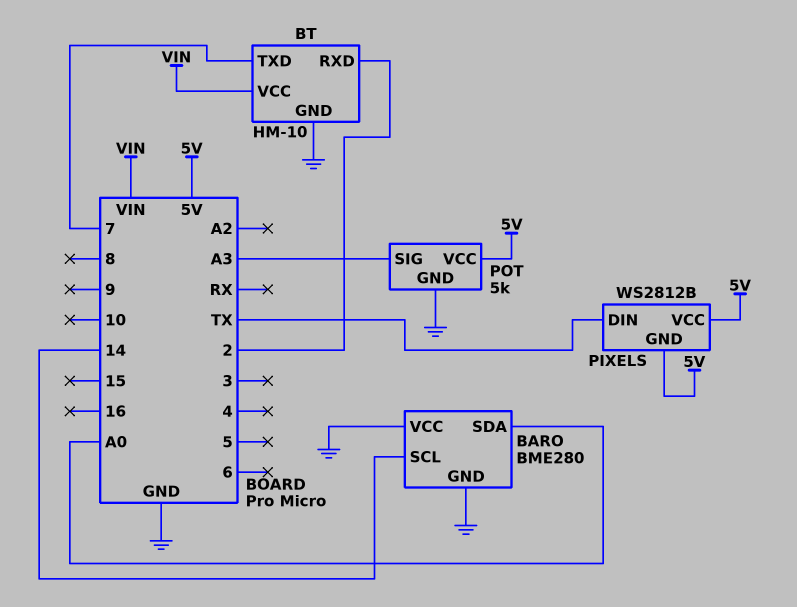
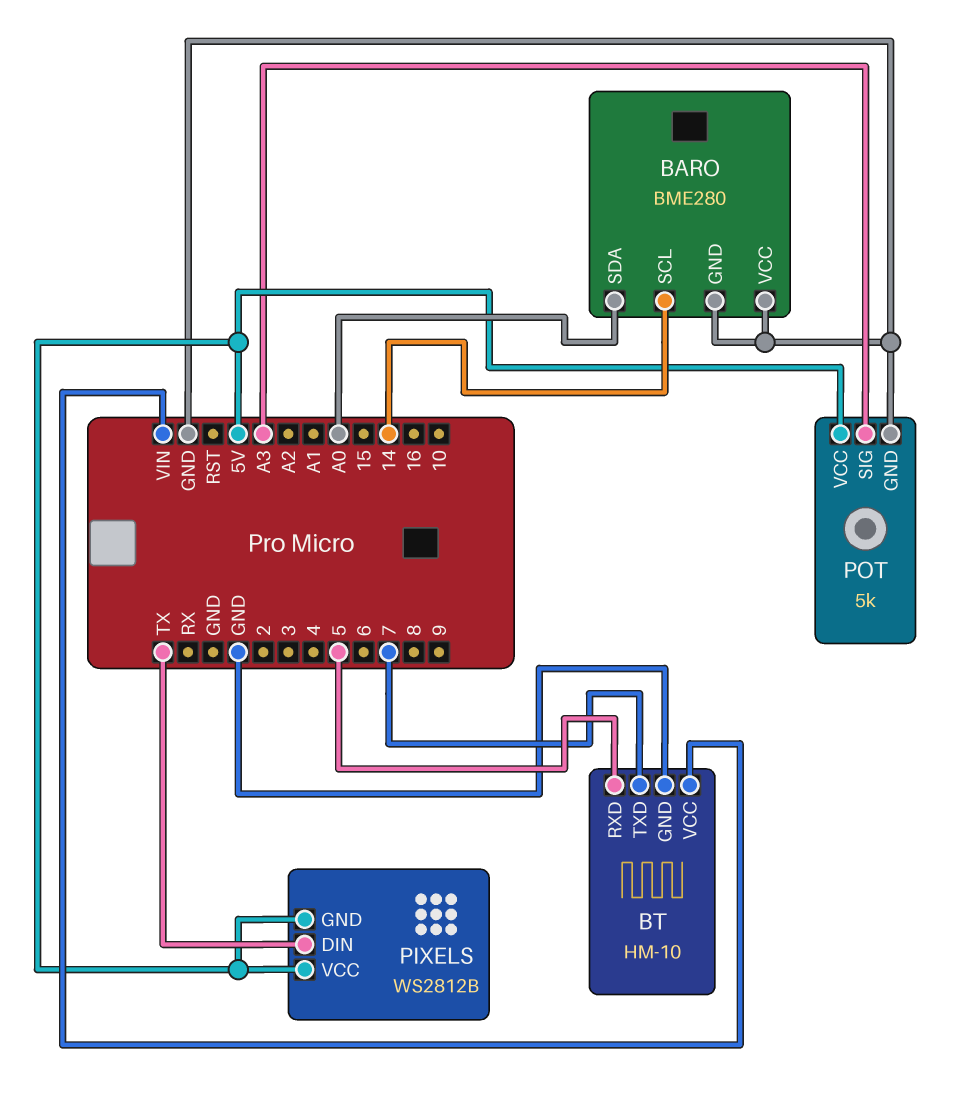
BT pin RXD: 2 -> 5

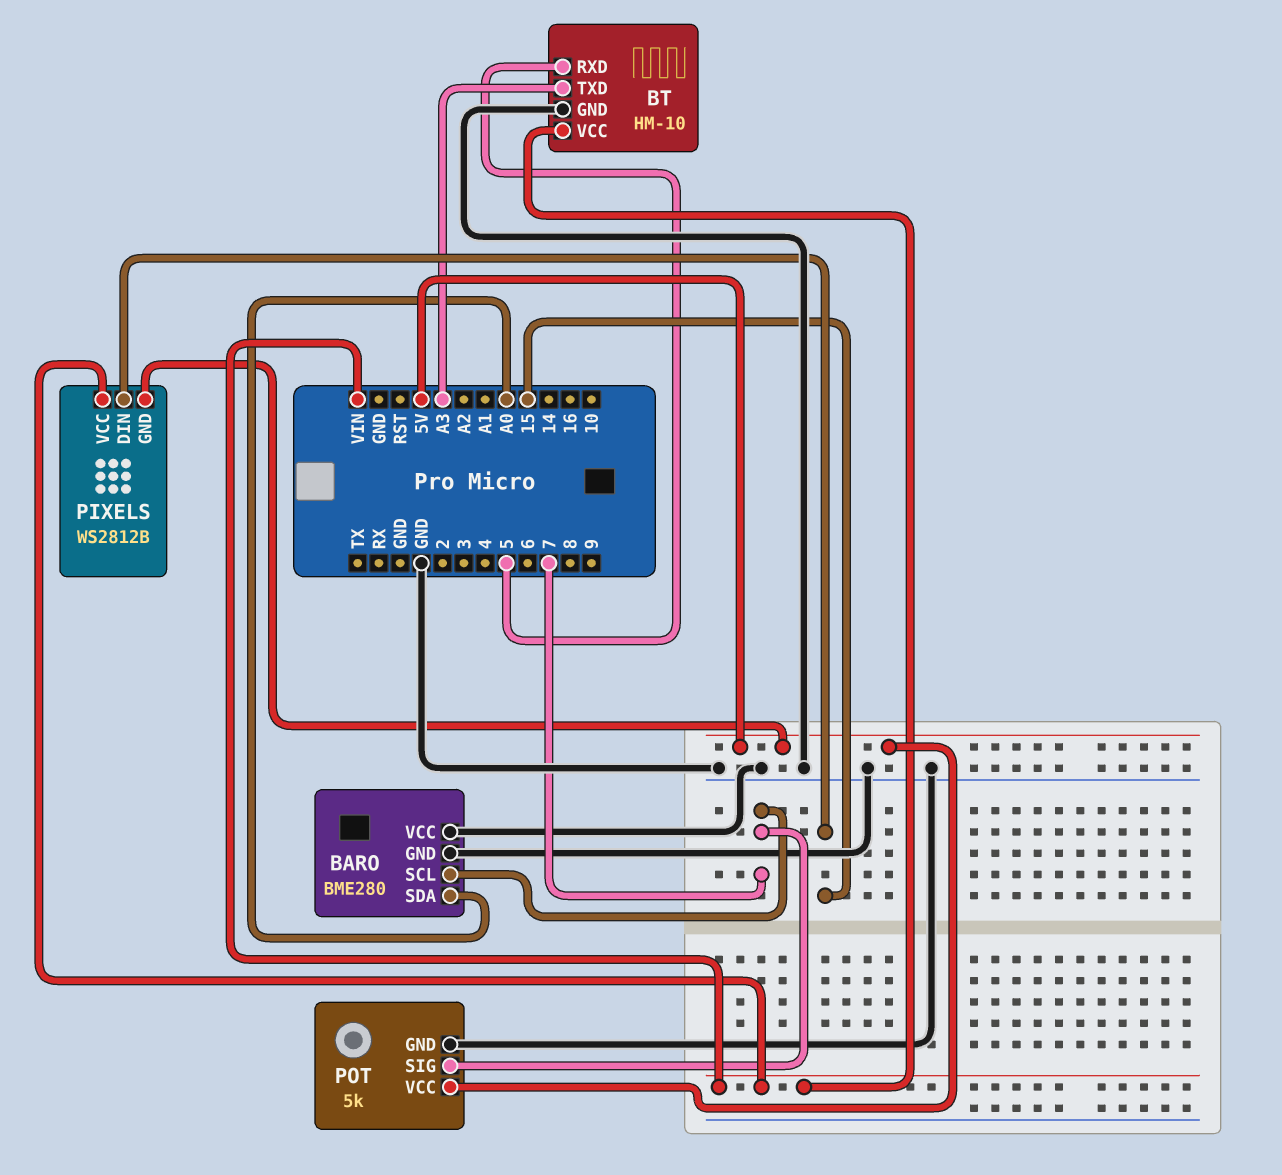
BARO pin SCL: 14 -> 7
BT pin TXD: 7 -> A3
PIXELS pin DIN: TX -> 15
PIXELS pin VCC: 5V -> VIN
POT pin SIG: A3 -> 7

